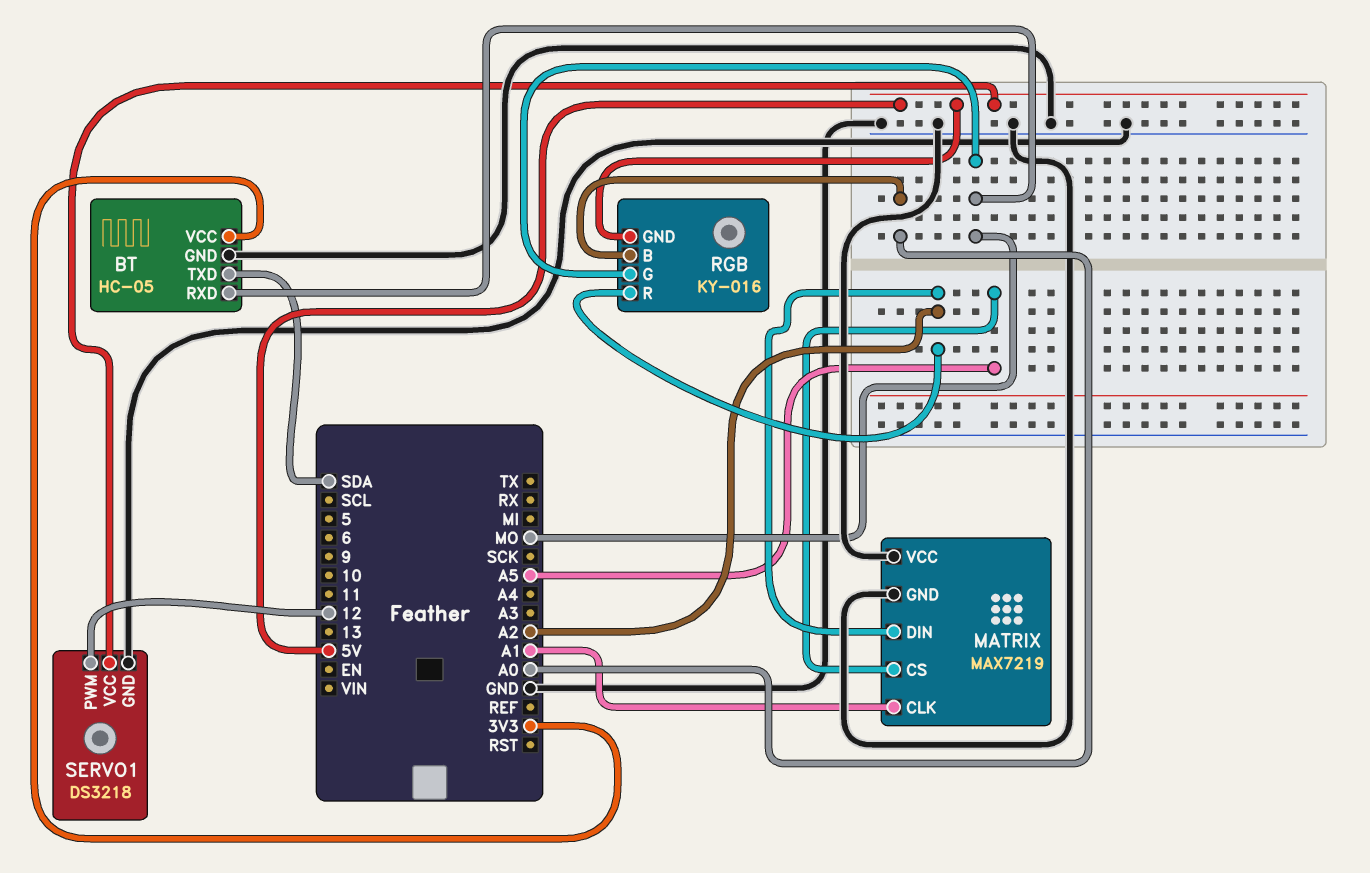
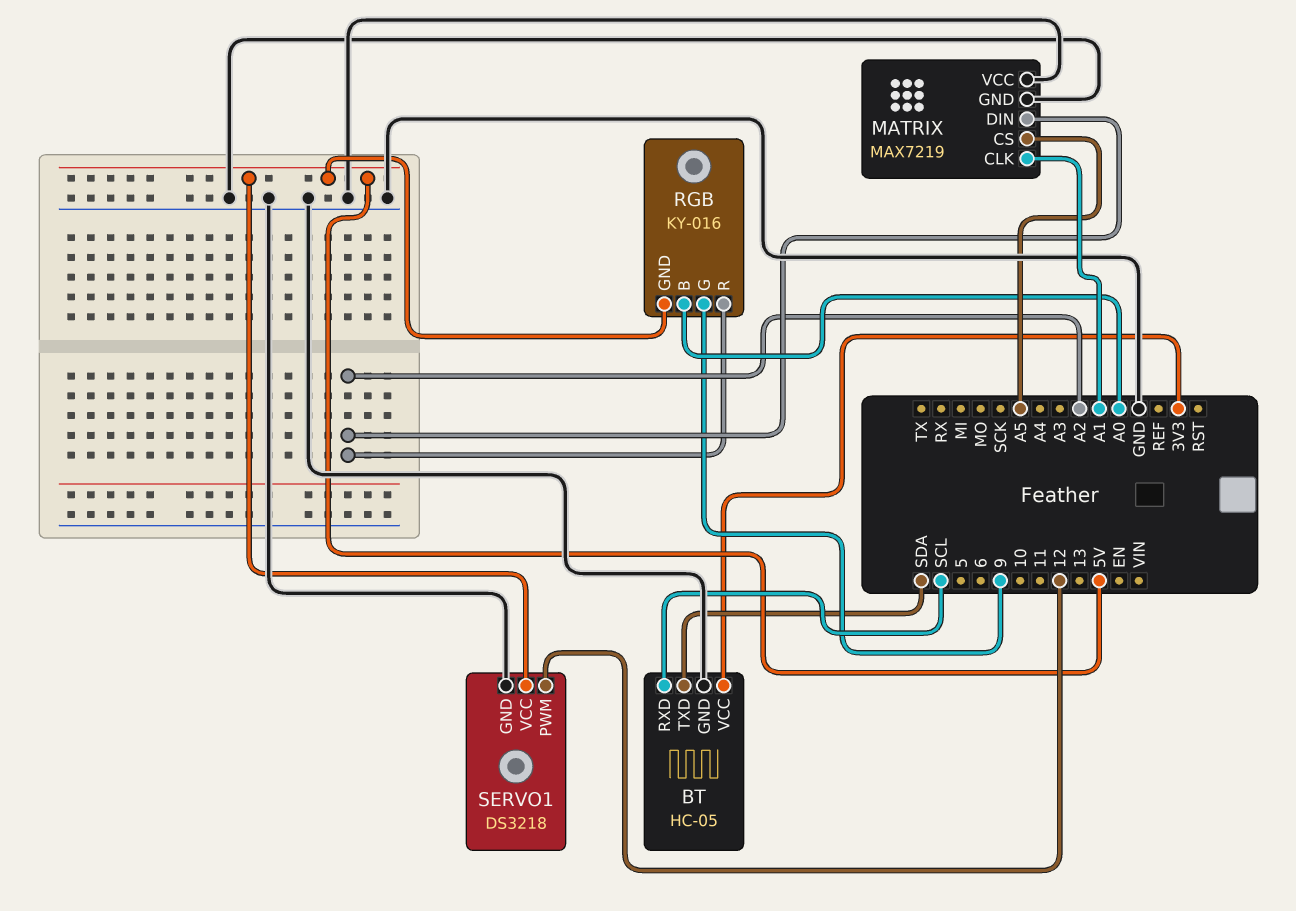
BT pin RXD: MO -> SCL
RGB pin G: MO -> 9

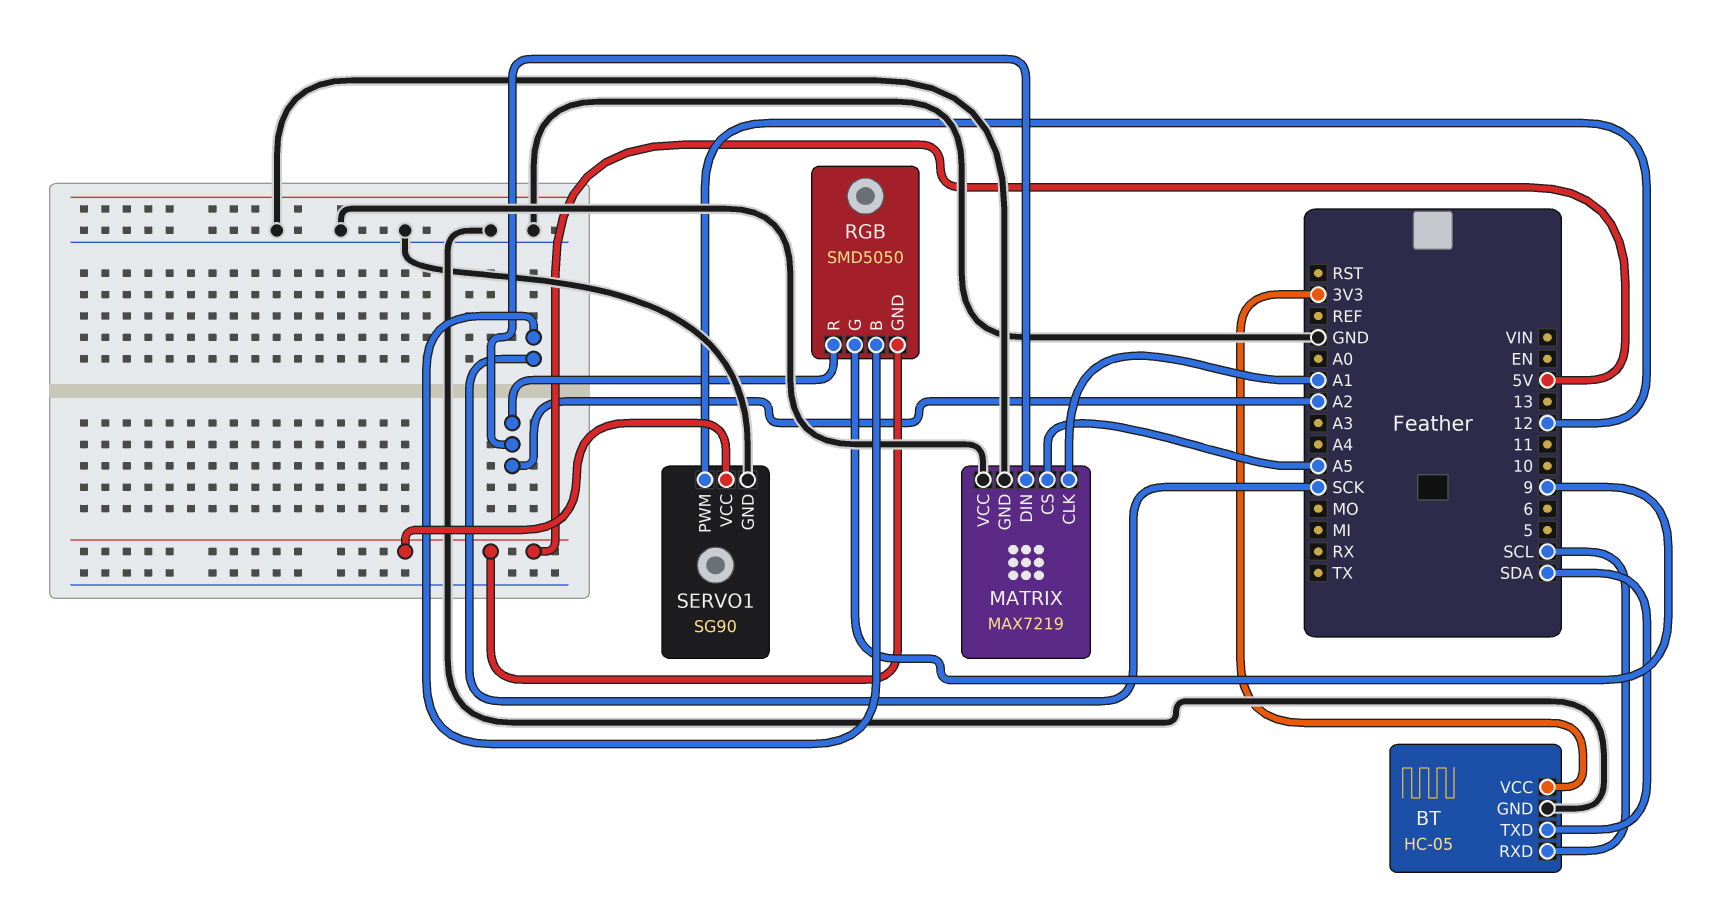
RGB: KY-016 -> SMD5050
RGB pin B: A0 -> SCK
SERVO1: DS3218 -> SG90

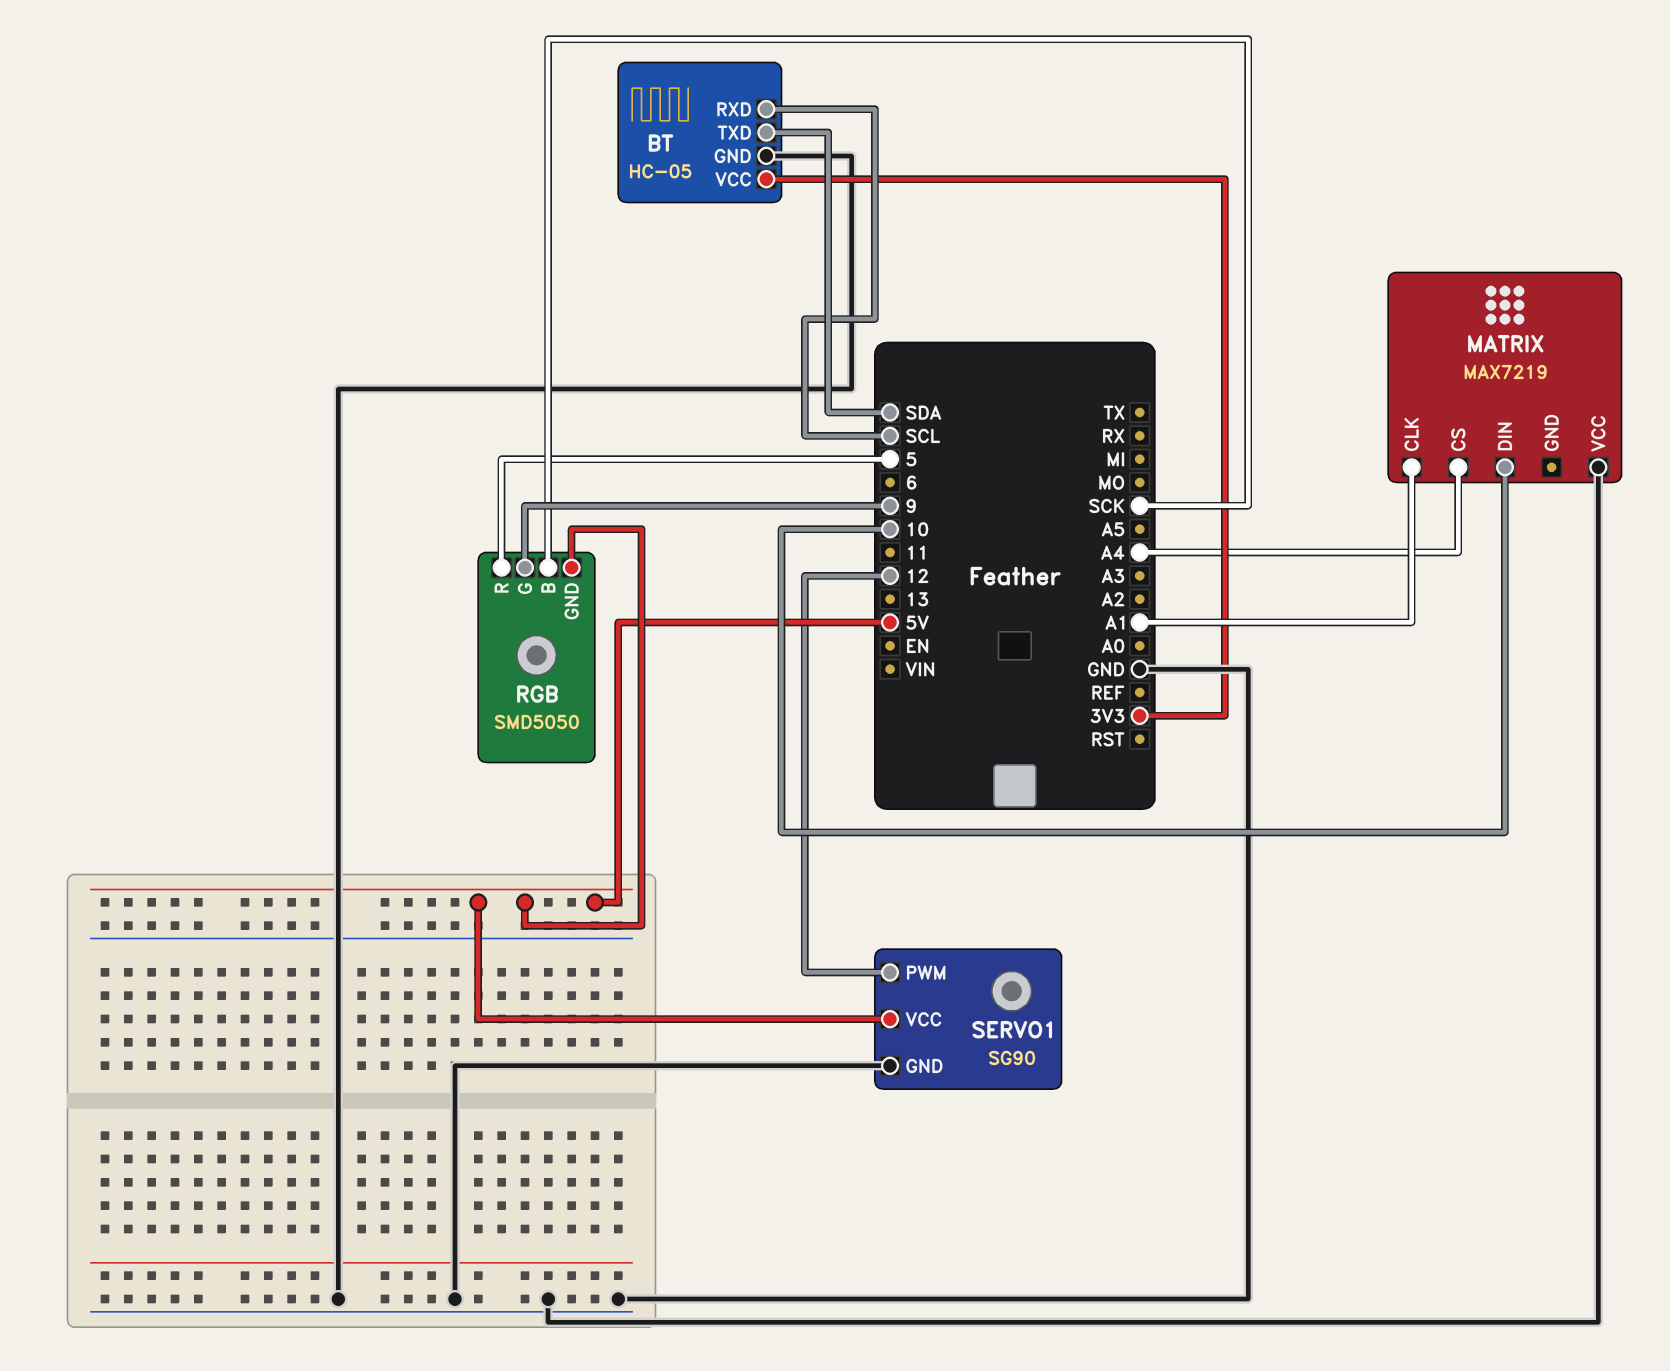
MATRIX pin CS: A5 -> A4
MATRIX pin DIN: A2 -> 10
MATRIX pin GND: GND -> none
RGB pin R: A2 -> 5

